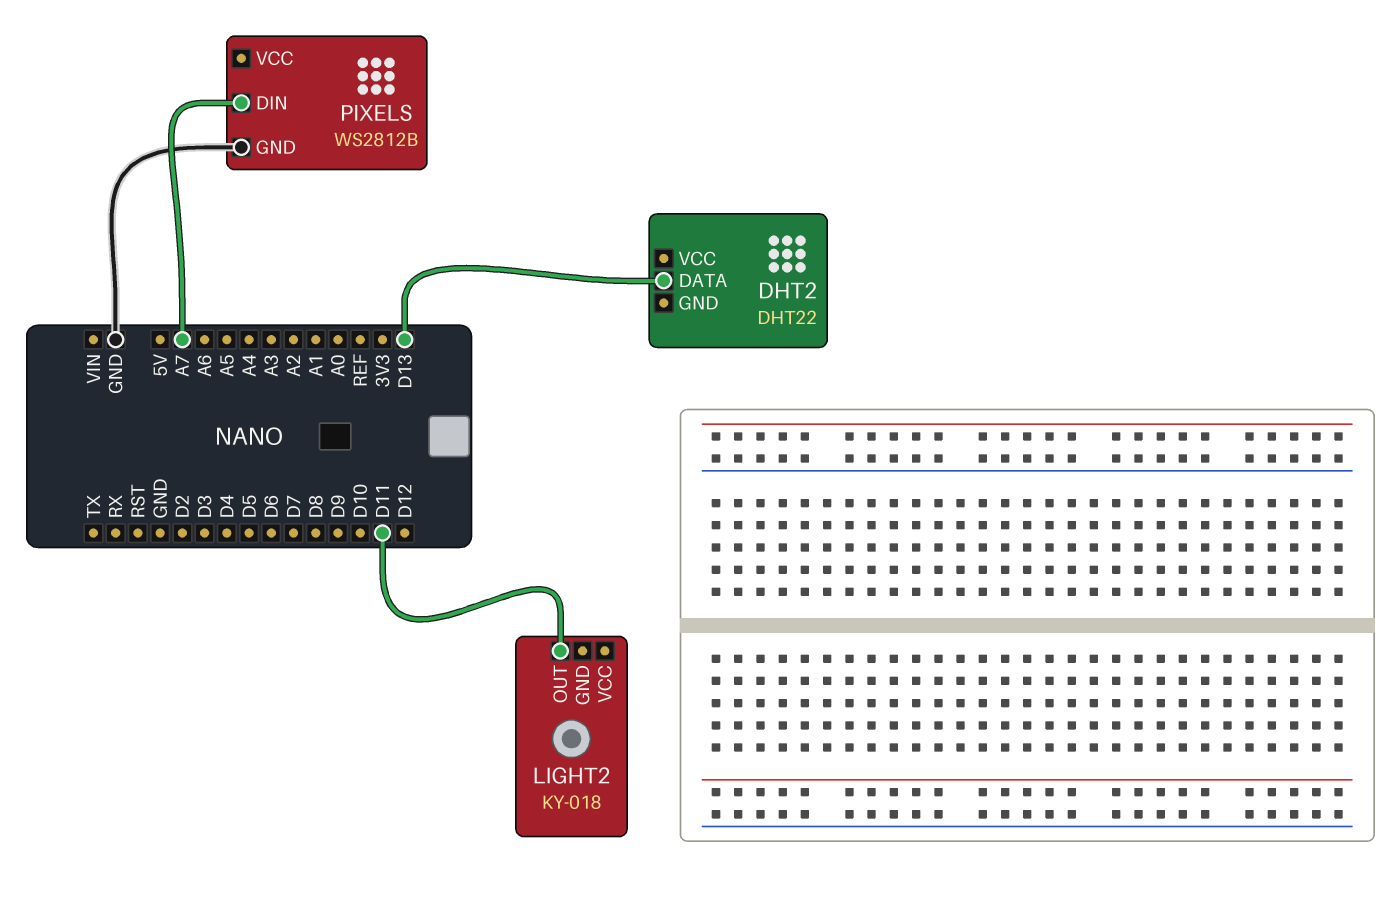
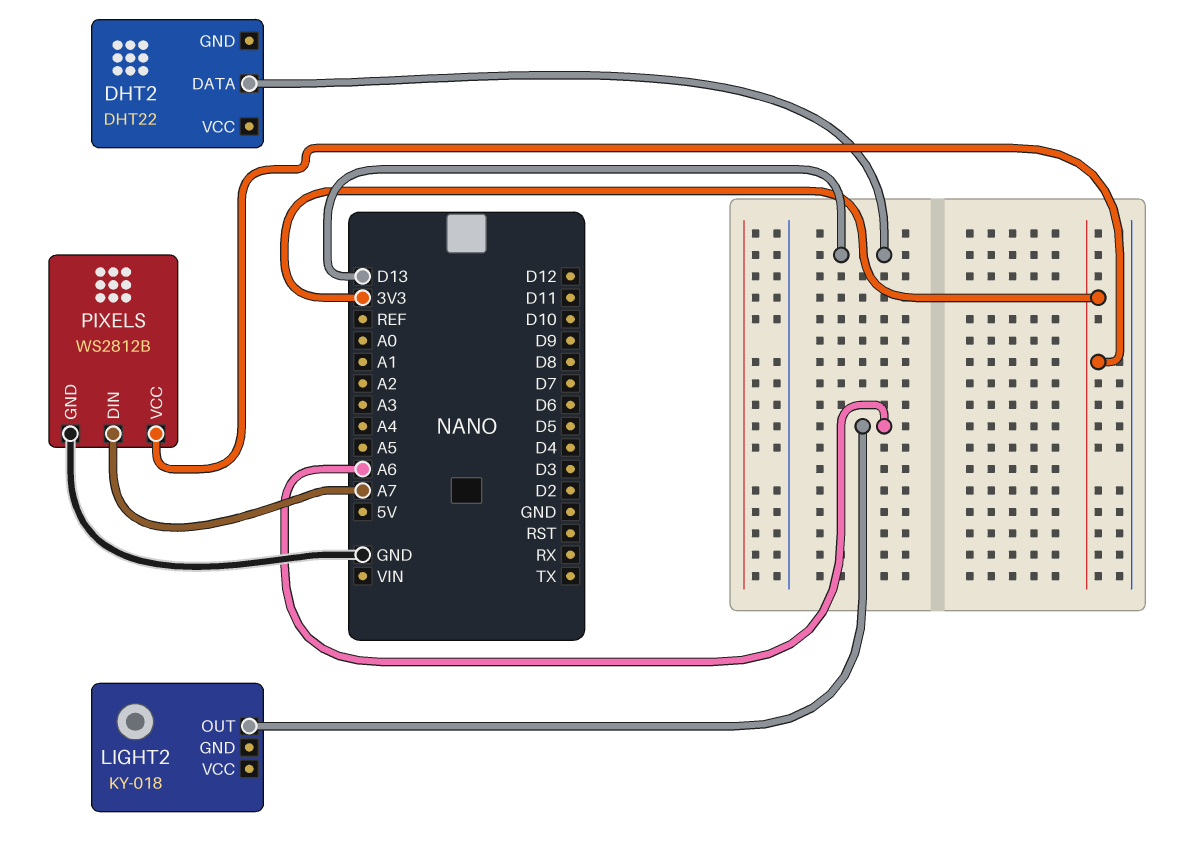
LIGHT2 pin OUT: D11 -> A6
PIXELS pin VCC: none -> 3V3

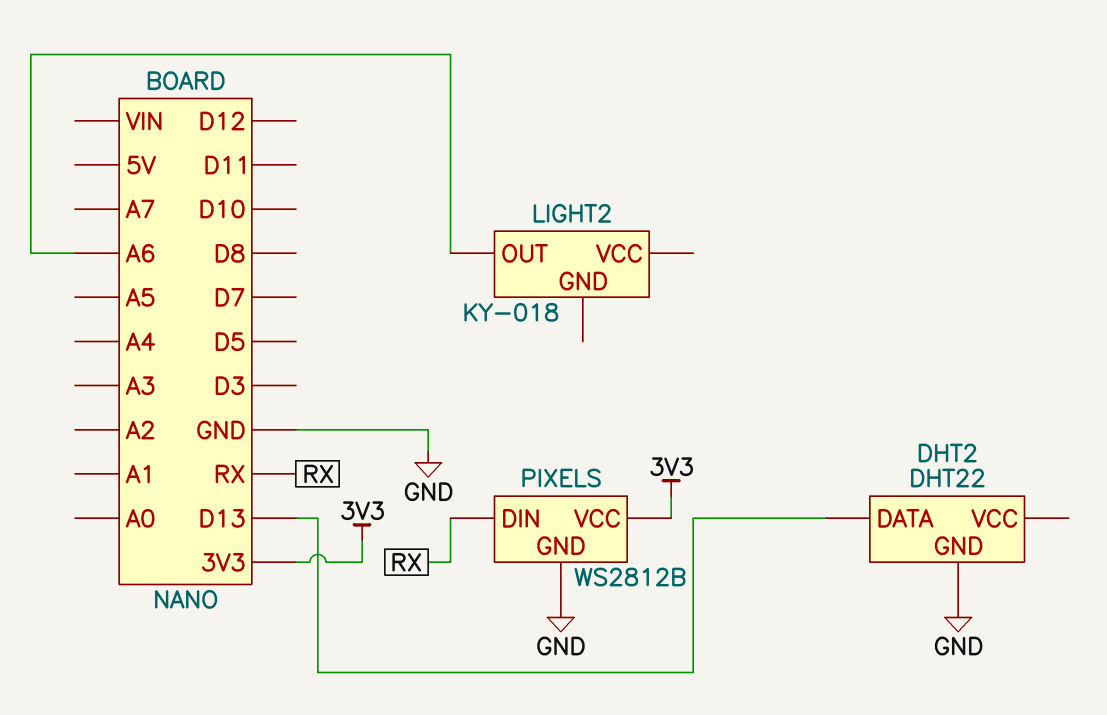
DHT2 pin GND: none -> GND
PIXELS pin DIN: A7 -> RX

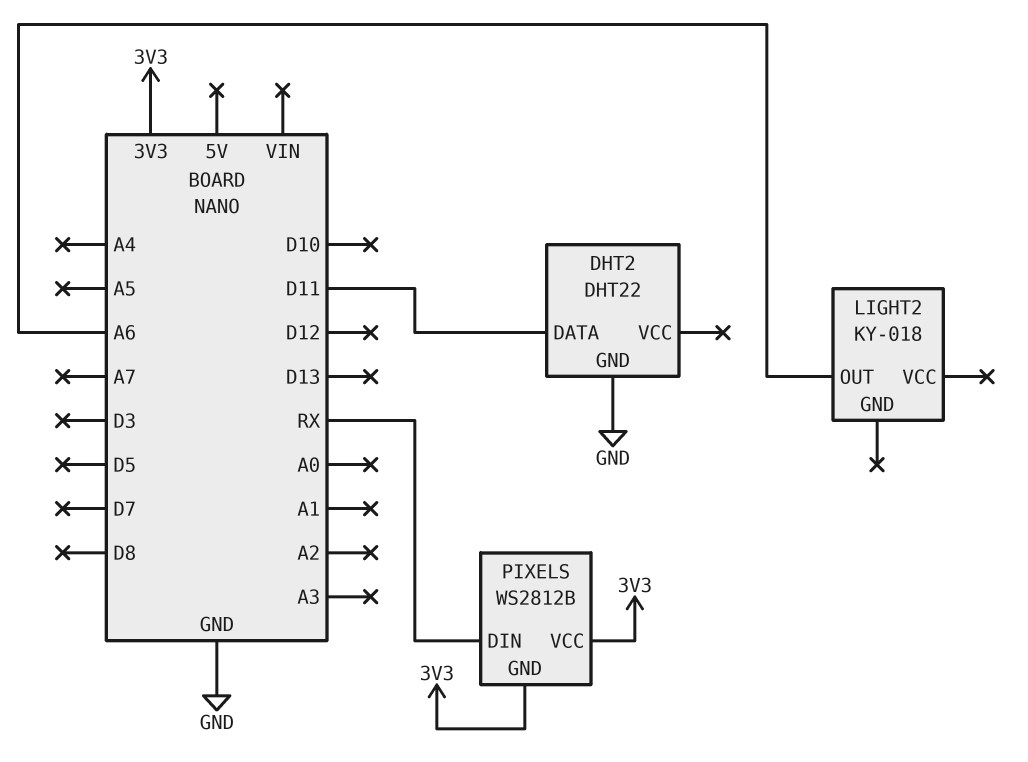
DHT2 pin DATA: D13 -> D11
PIXELS pin GND: GND -> 3V3

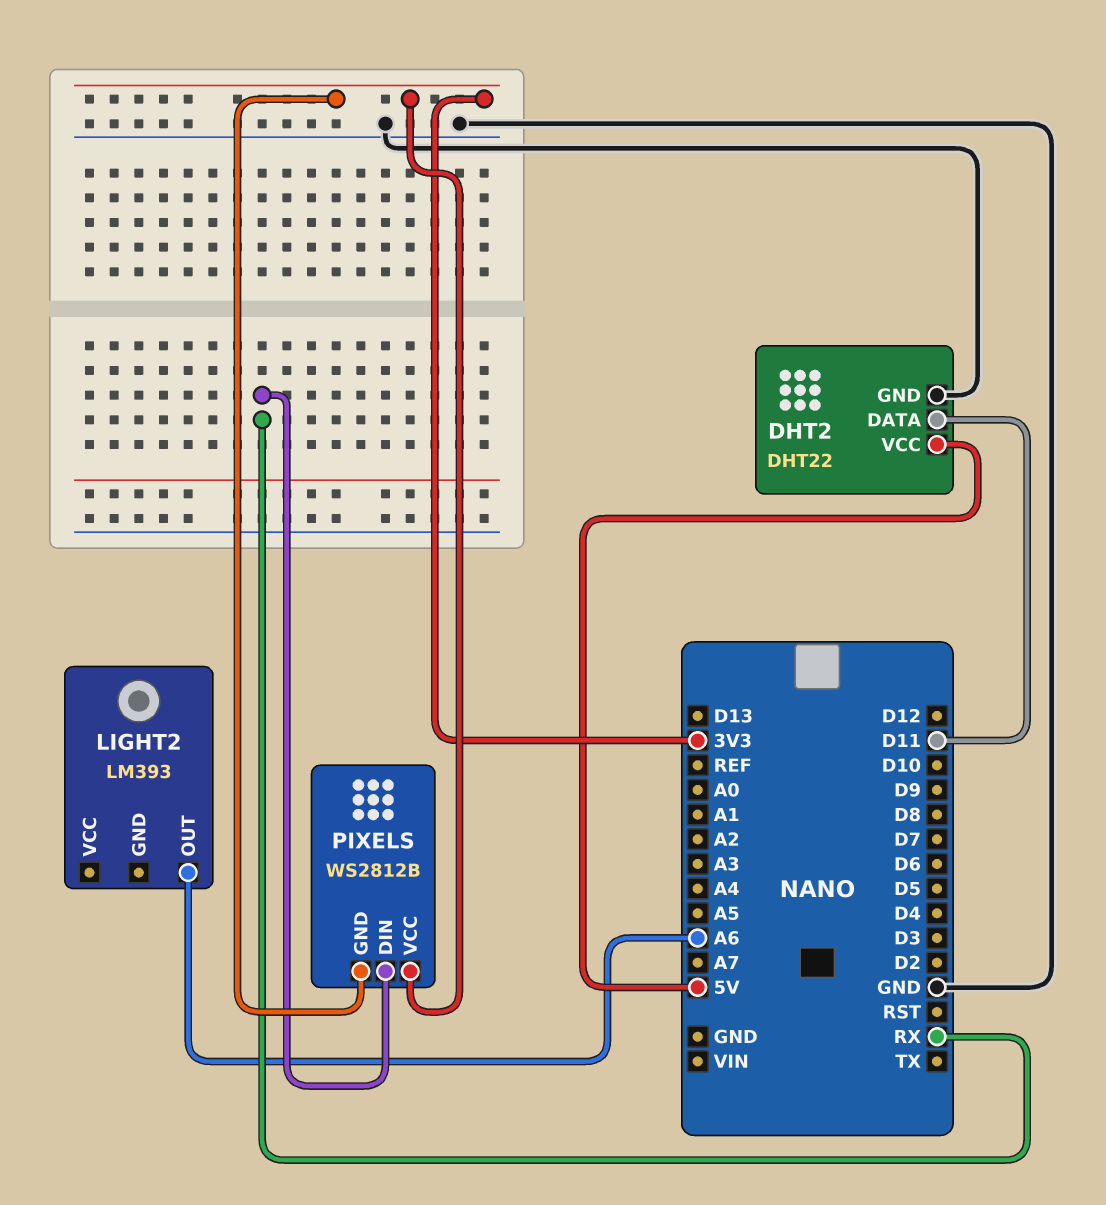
DHT2 pin VCC: none -> 5V
LIGHT2: KY-018 -> LM393

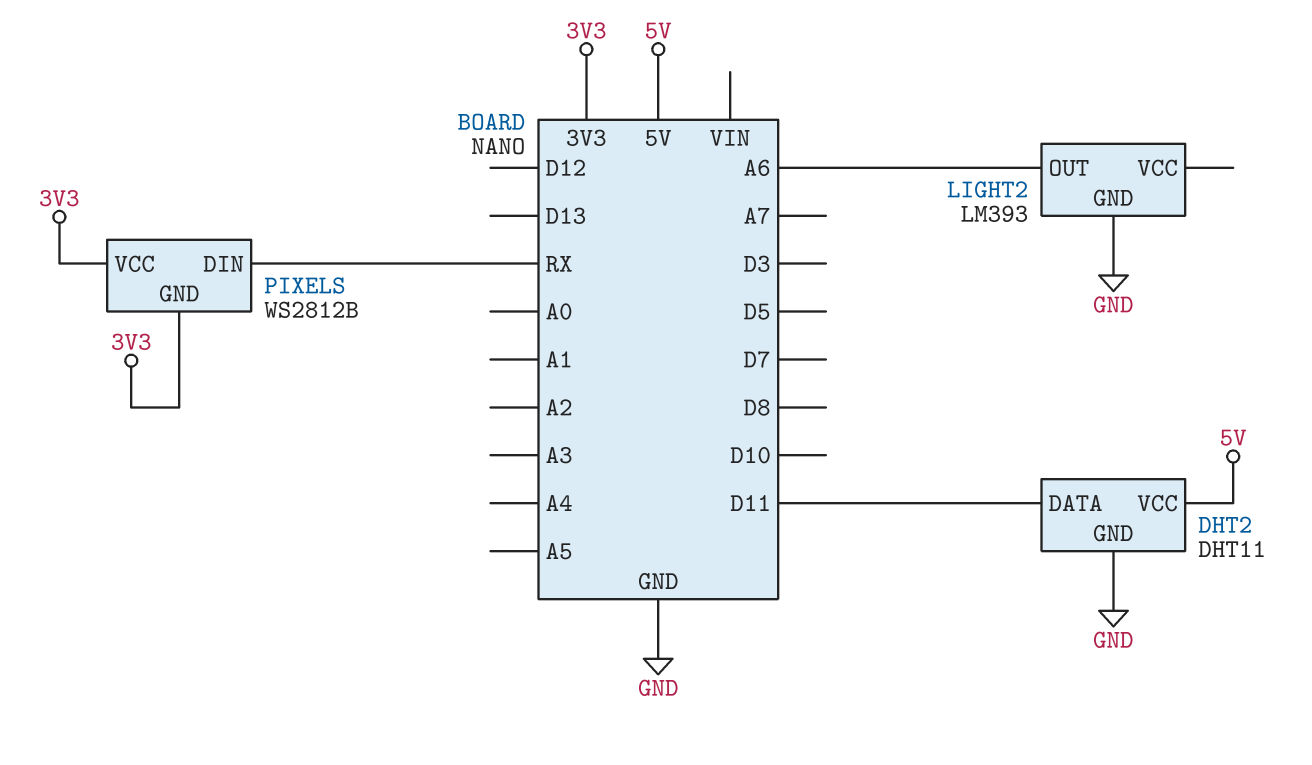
DHT2: DHT22 -> DHT11
LIGHT2 pin GND: none -> GND

